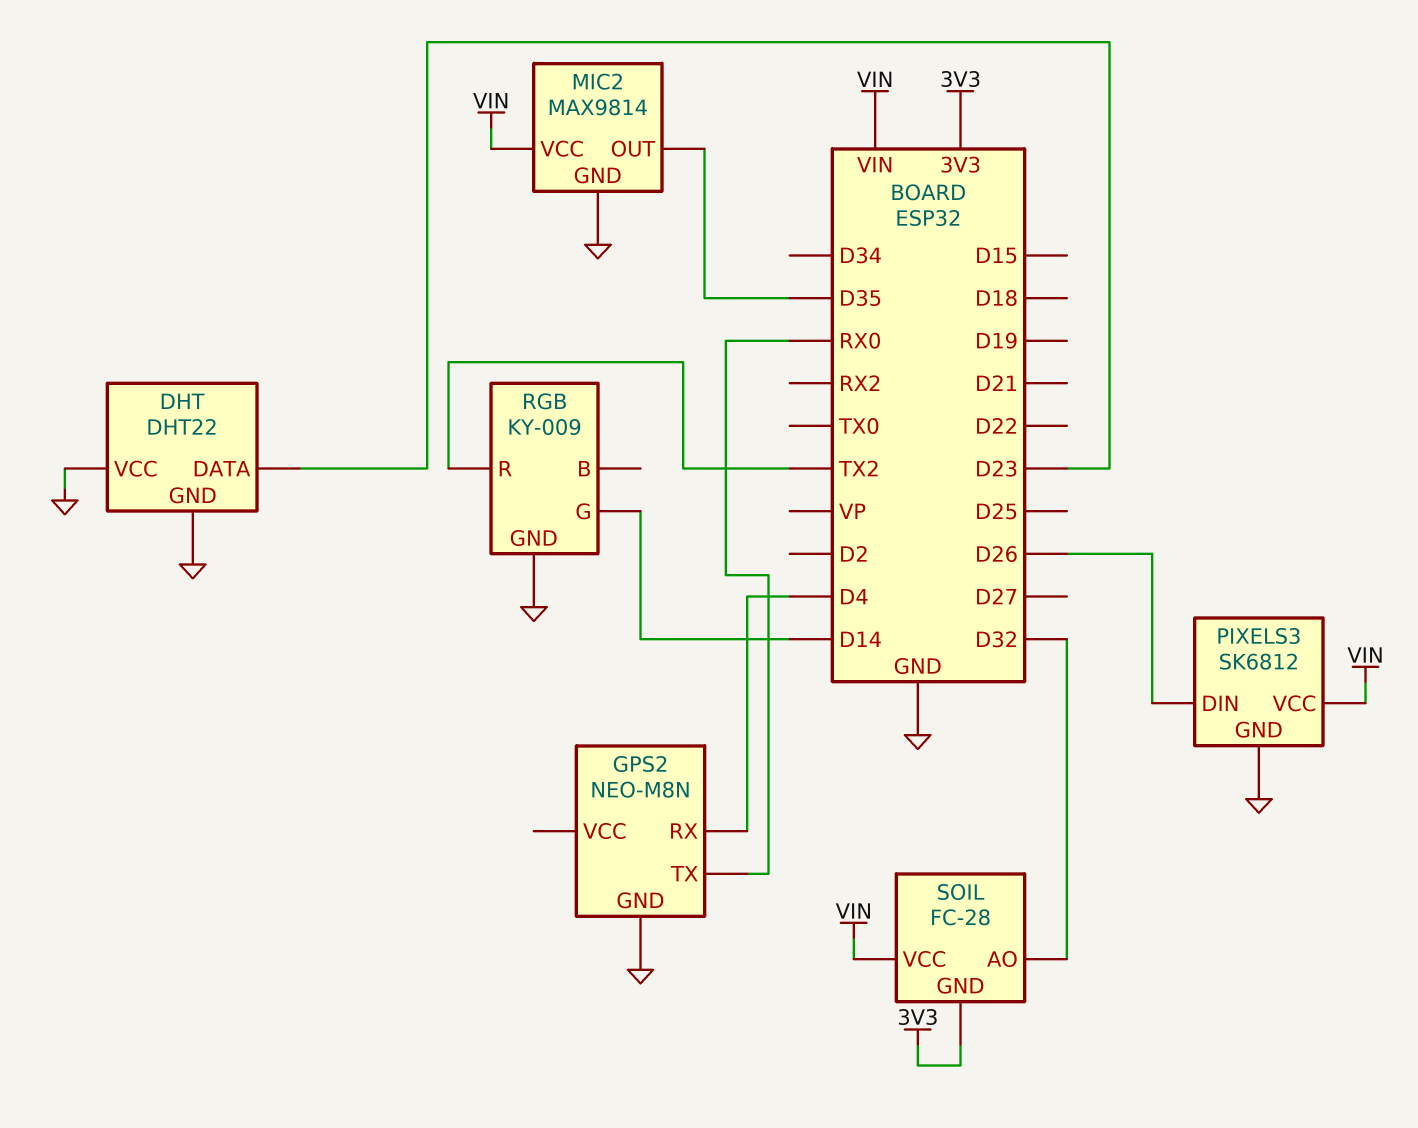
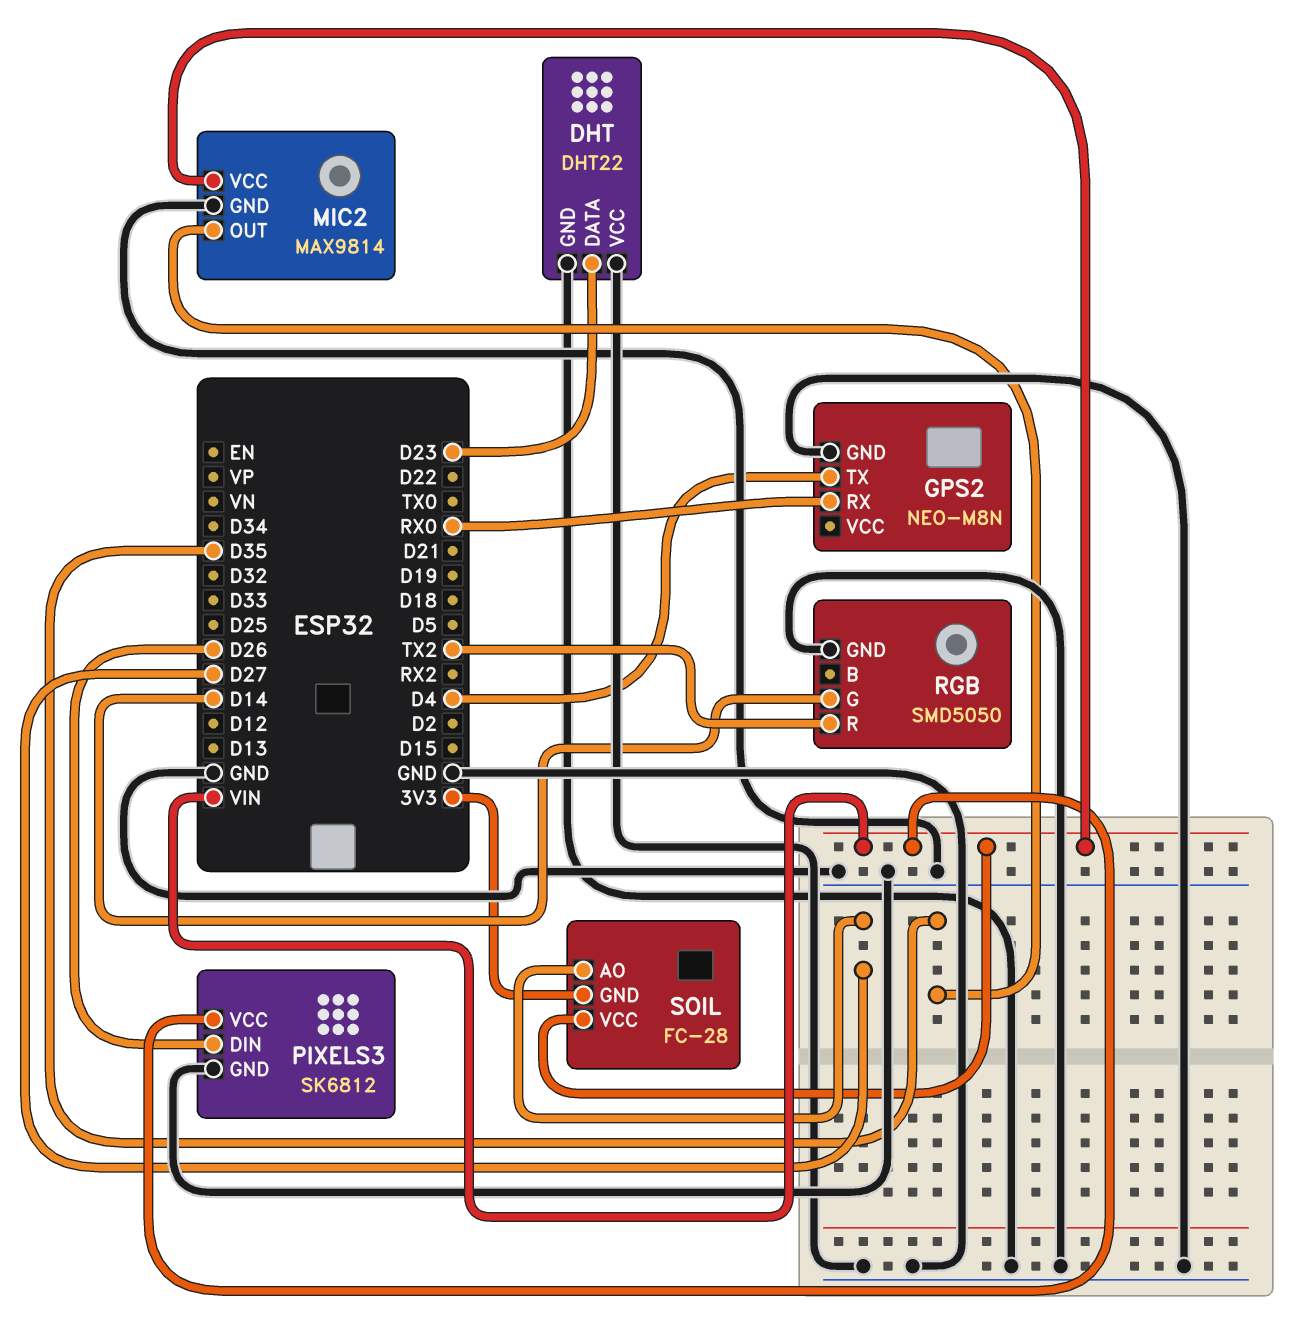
GPS2 pin RX: D4 -> RX0
GPS2 pin TX: RX0 -> D4
RGB: KY-009 -> SMD5050
SOIL pin AO: D32 -> D27

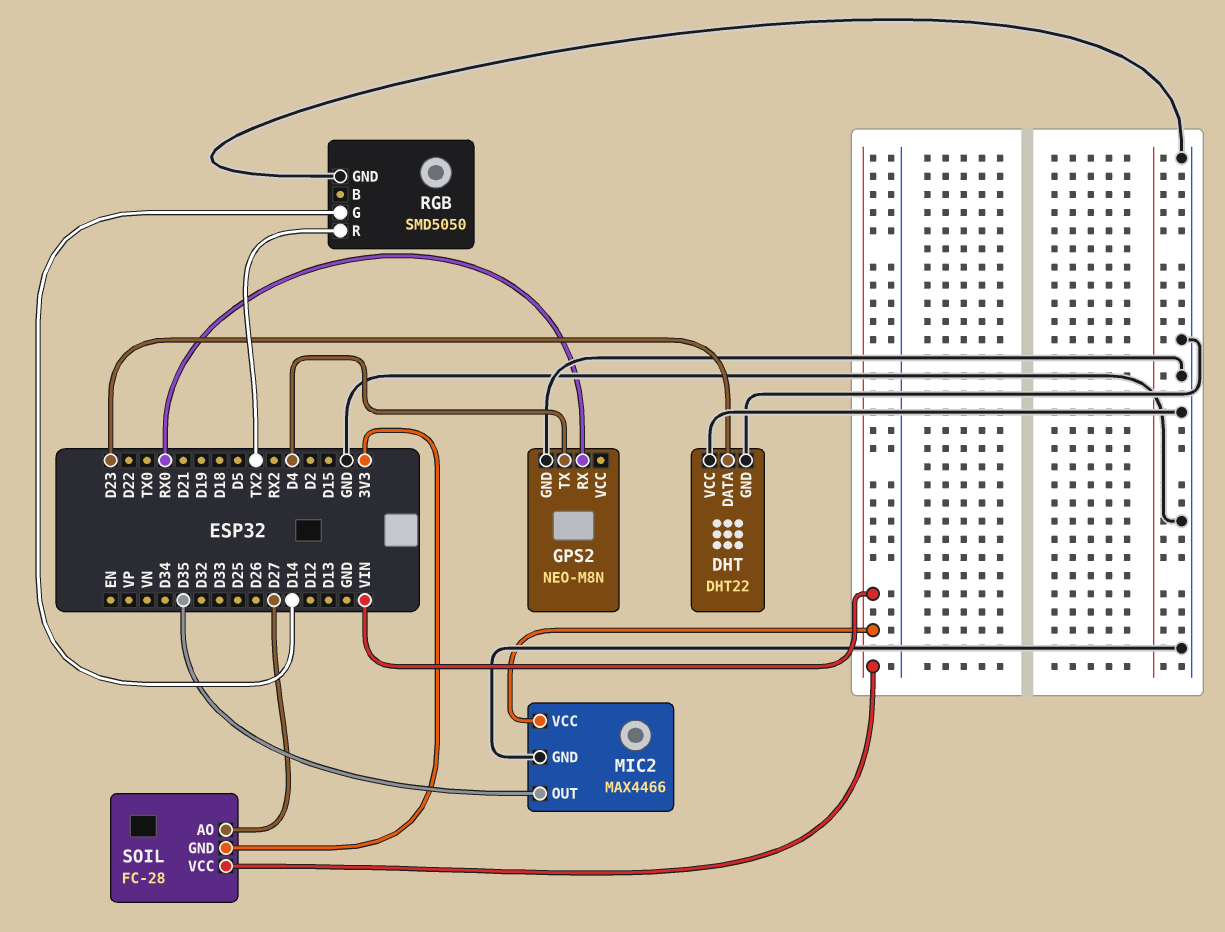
MIC2: MAX9814 -> MAX4466
PIXELS3: SK6812 -> none
PIXELS3 pin DIN: D26 -> none
PIXELS3 pin GND: GND -> none
PIXELS3 pin VCC: VIN -> none

